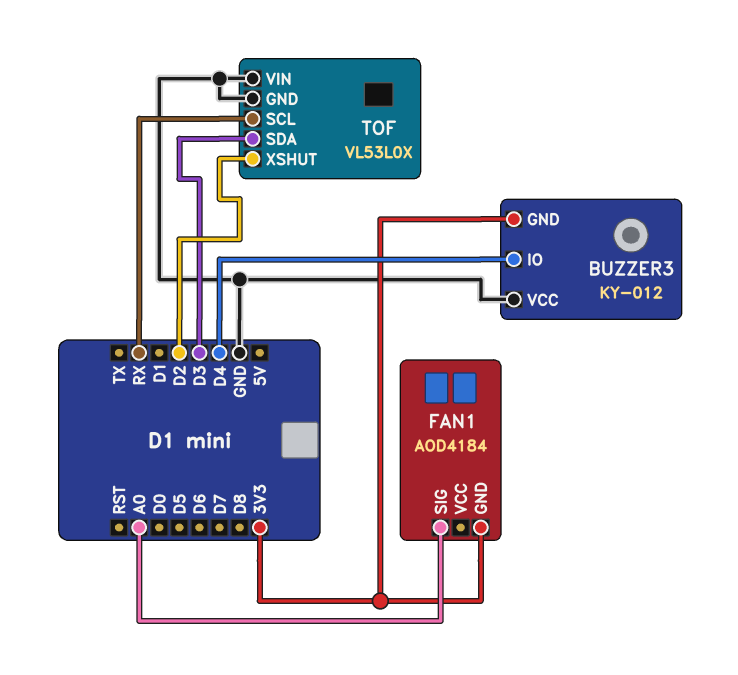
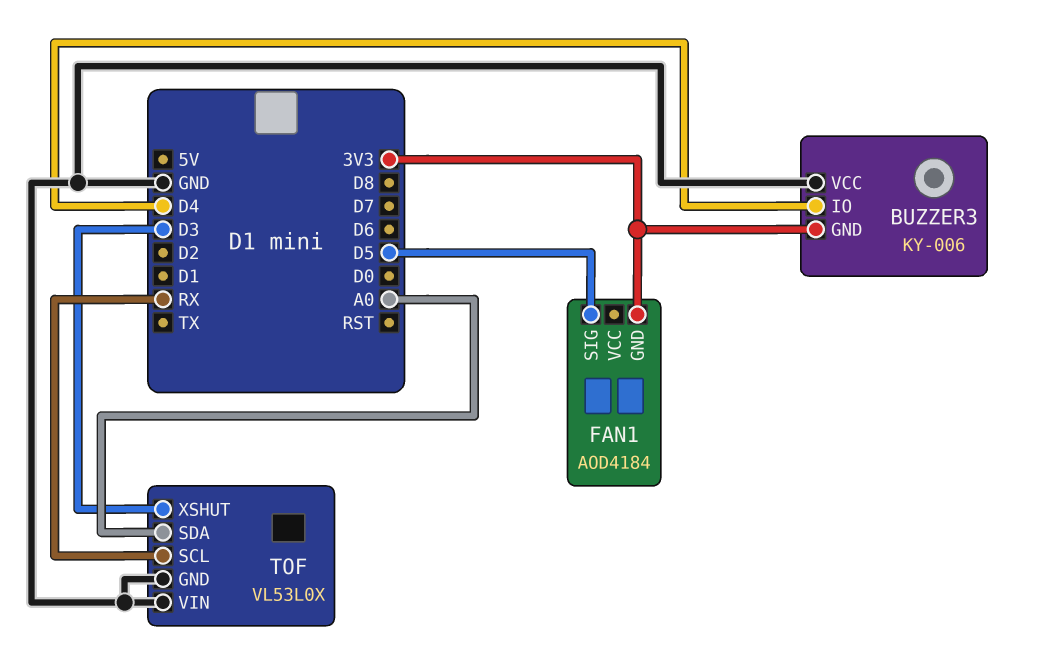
BUZZER3: KY-012 -> KY-006
FAN1 pin SIG: A0 -> D5
TOF pin SDA: D3 -> A0
TOF pin XSHUT: D2 -> D3

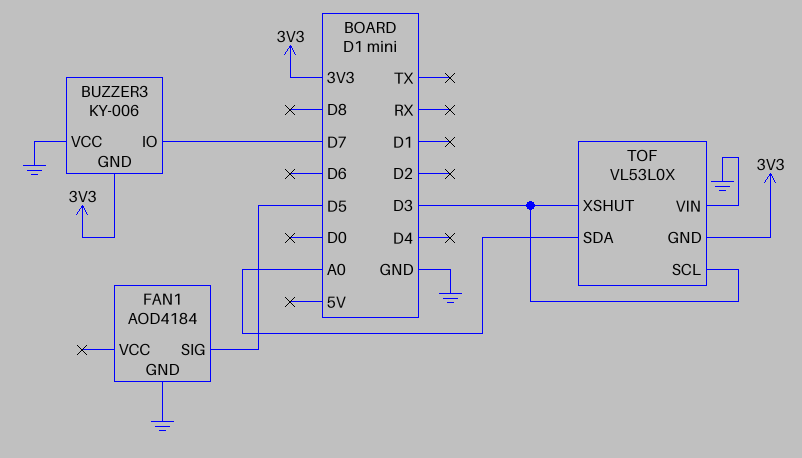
BUZZER3 pin IO: D4 -> D7
FAN1 pin GND: 3V3 -> GND
TOF pin GND: GND -> 3V3
TOF pin SCL: RX -> D3

